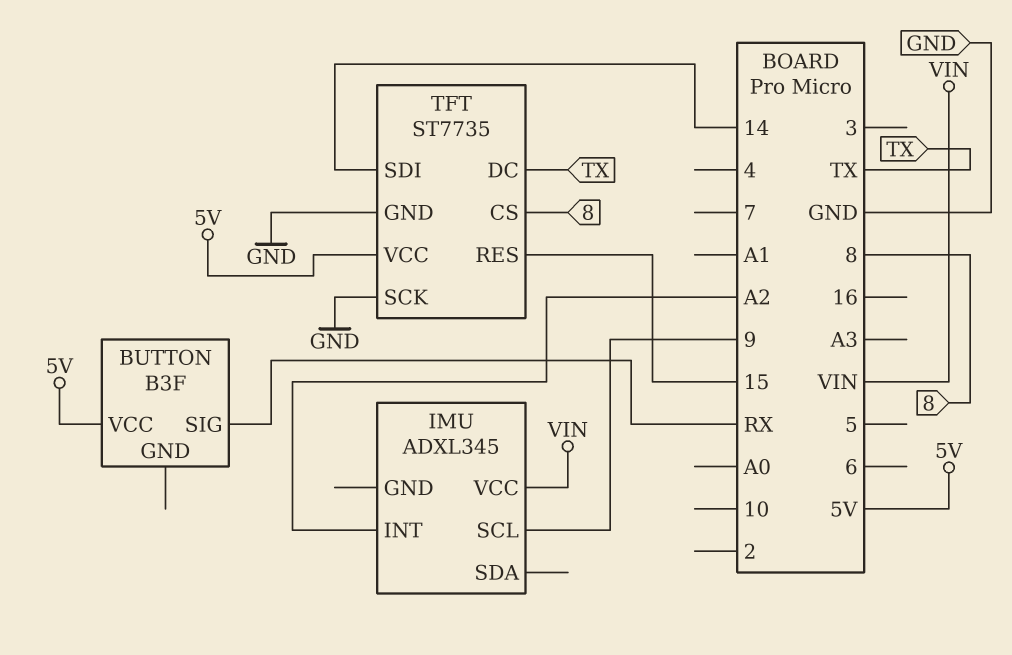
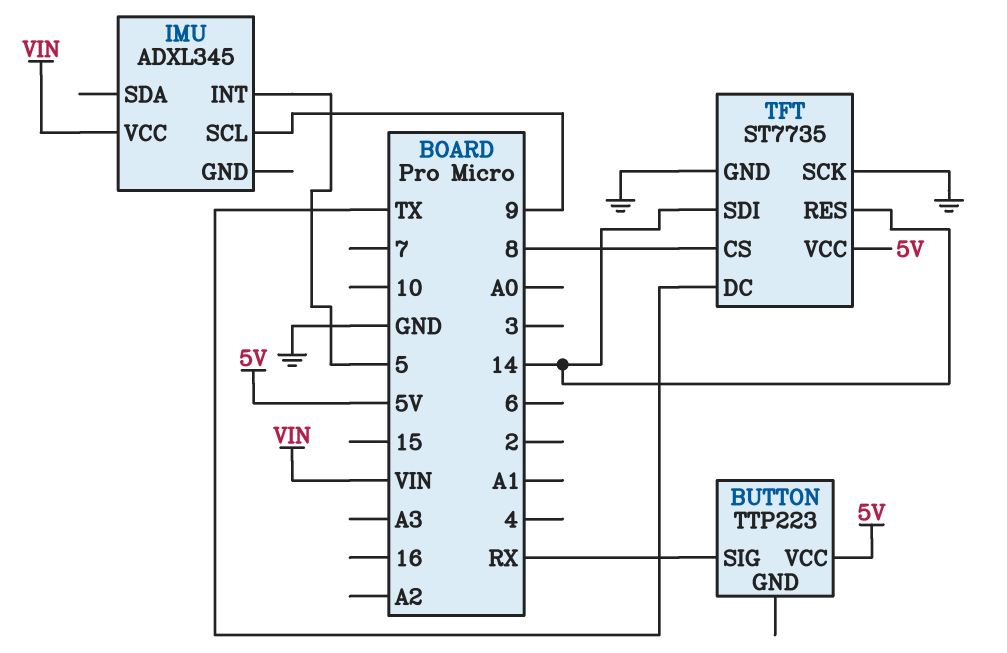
BUTTON: B3F -> TTP223
IMU pin INT: A2 -> 5
TFT pin RES: 15 -> 14

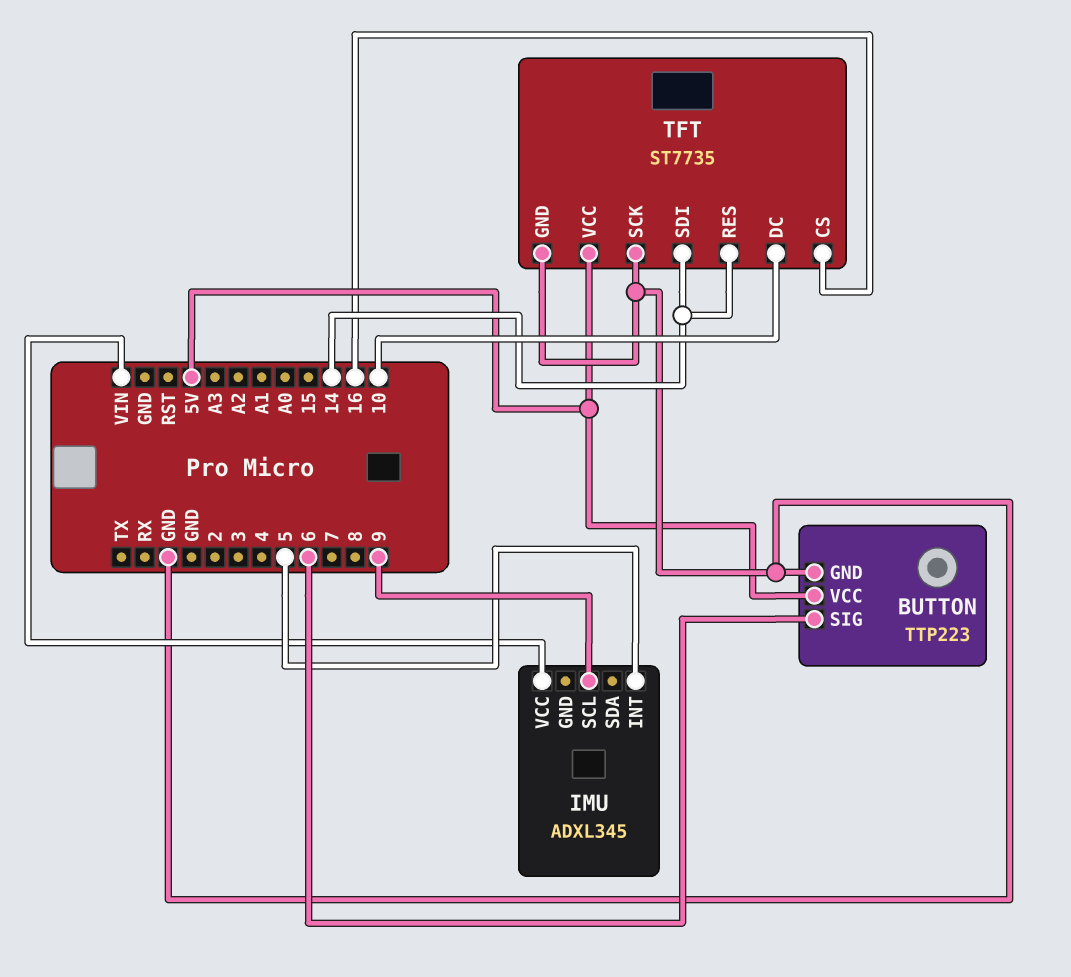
BUTTON pin GND: none -> GND
BUTTON pin SIG: RX -> 6
TFT pin CS: 8 -> 16
TFT pin DC: TX -> 10

